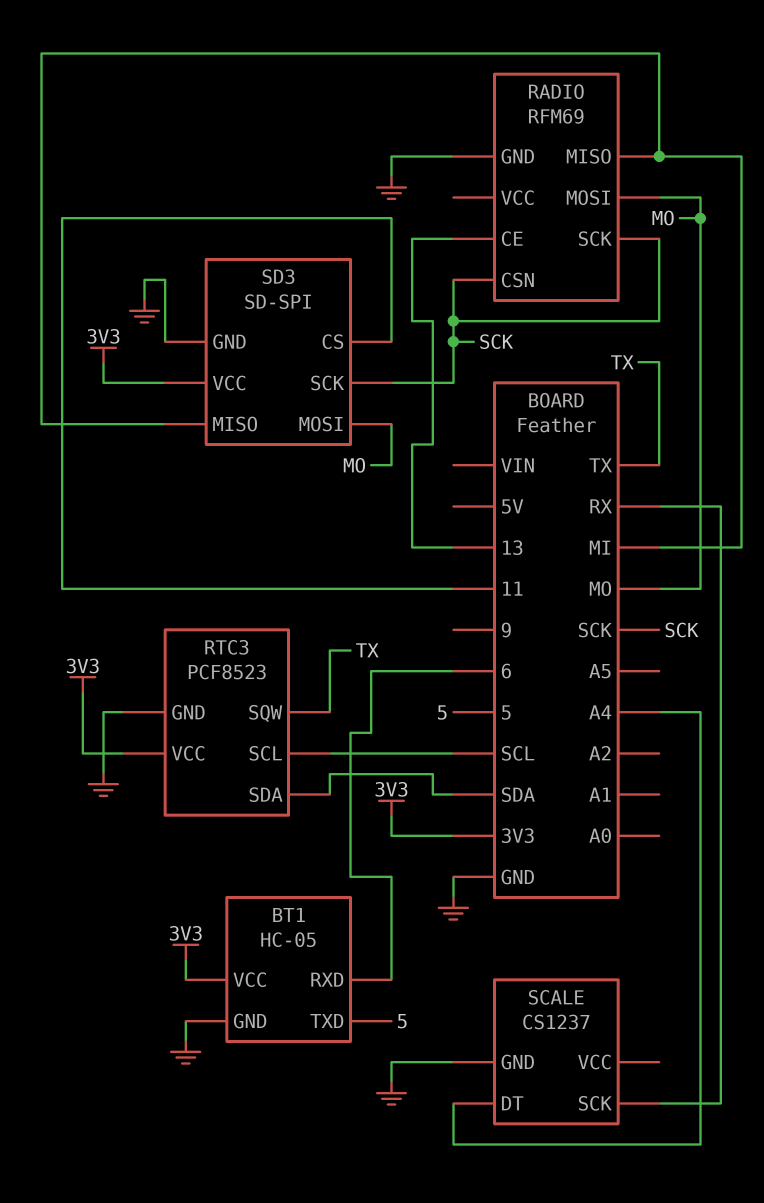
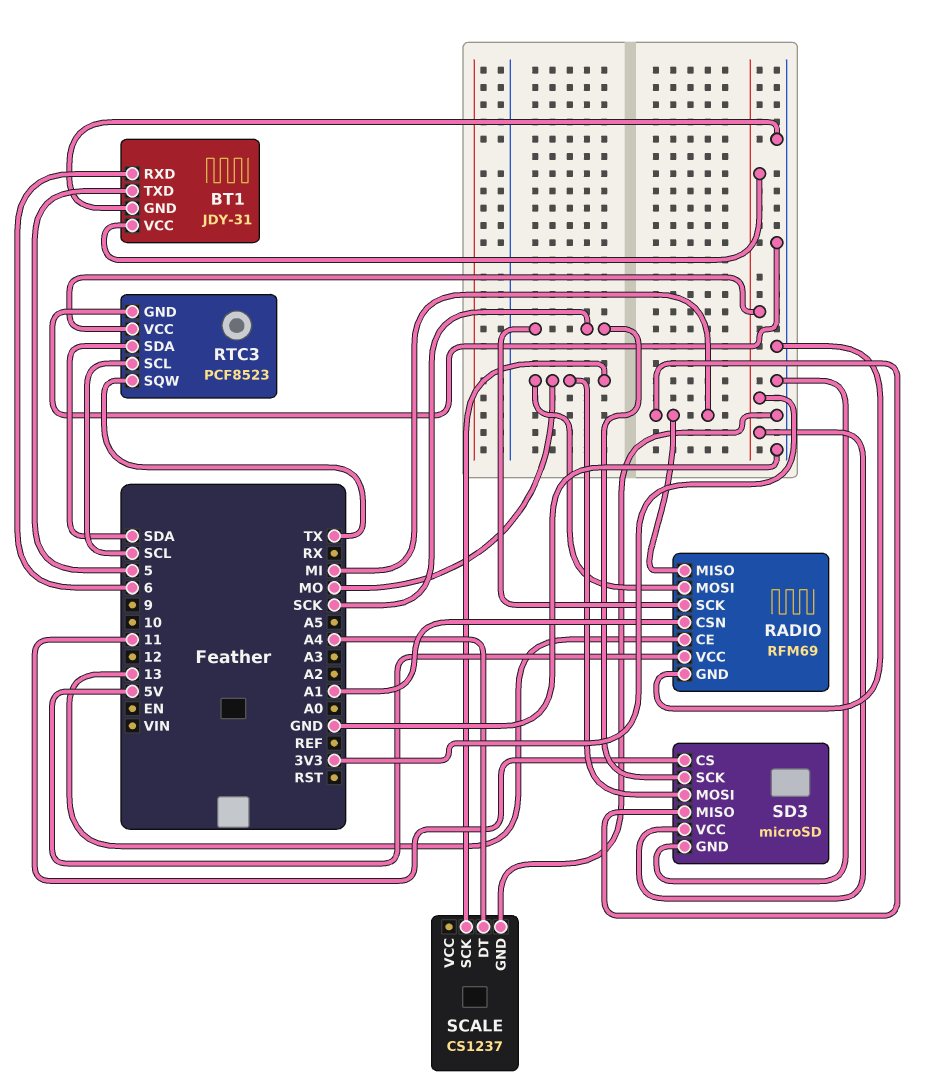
BT1: HC-05 -> JDY-31
RADIO pin CSN: SCK -> A1
RADIO pin VCC: none -> 5V
SCALE pin SCK: RX -> MO
SD3: SD-SPI -> microSD

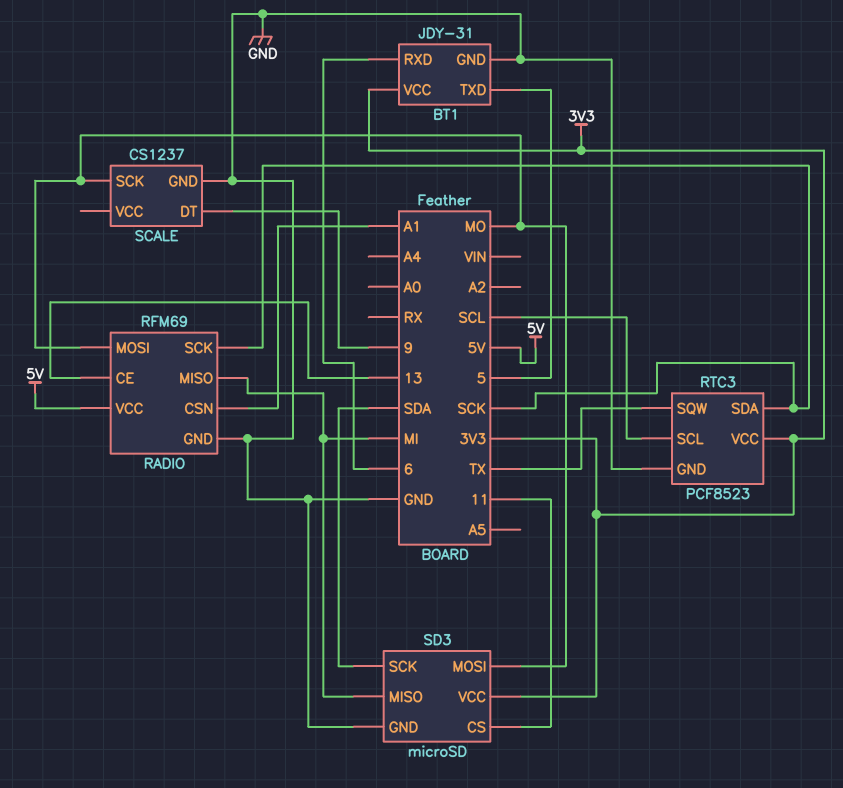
RTC3 pin SDA: SDA -> SCK
SCALE pin DT: A4 -> 9
SD3 pin SCK: SCK -> SDA

